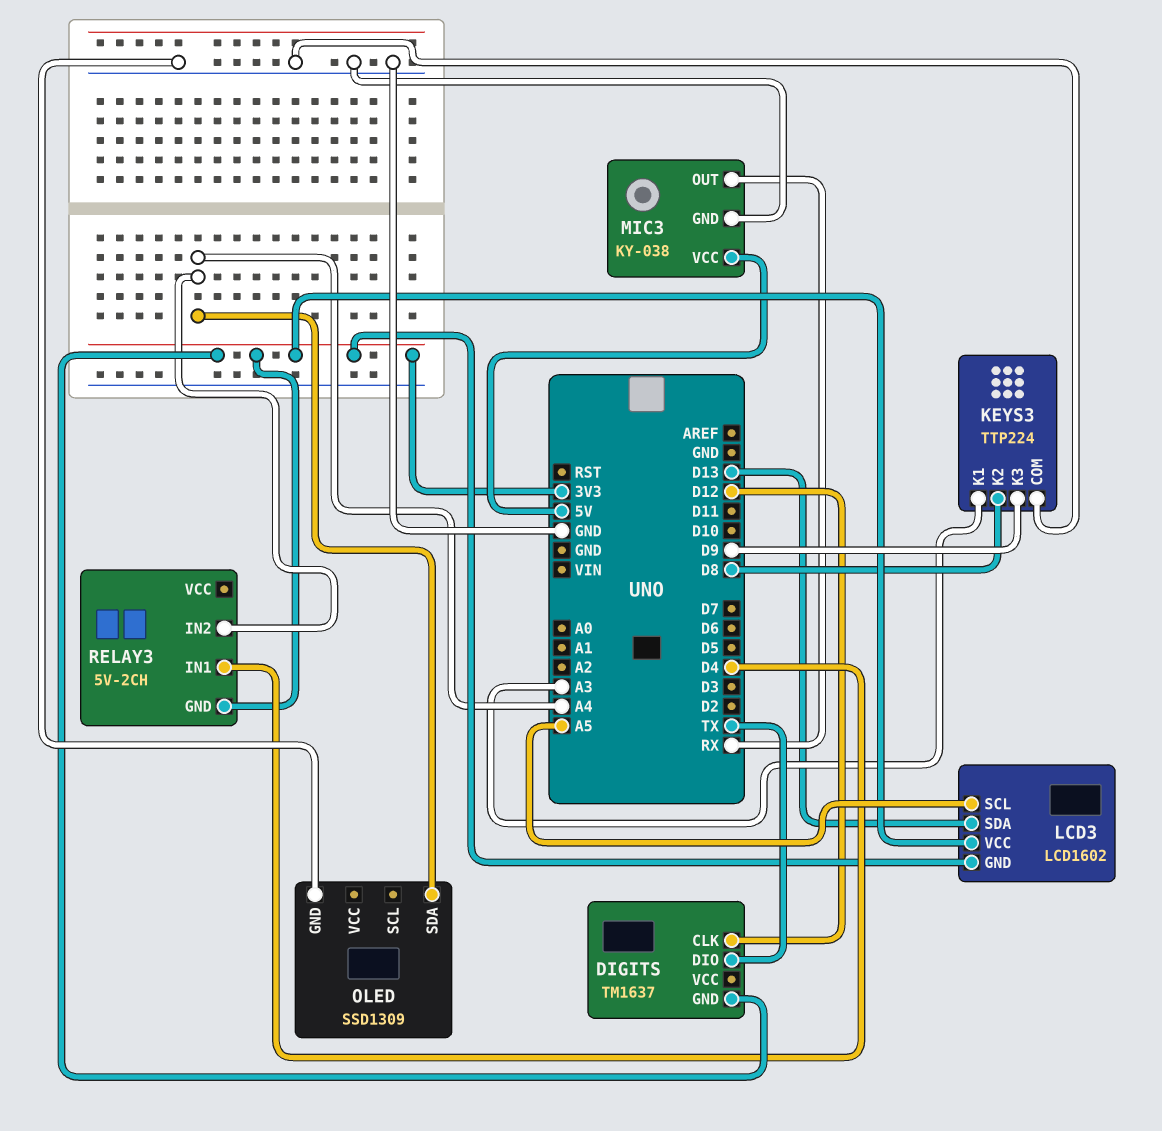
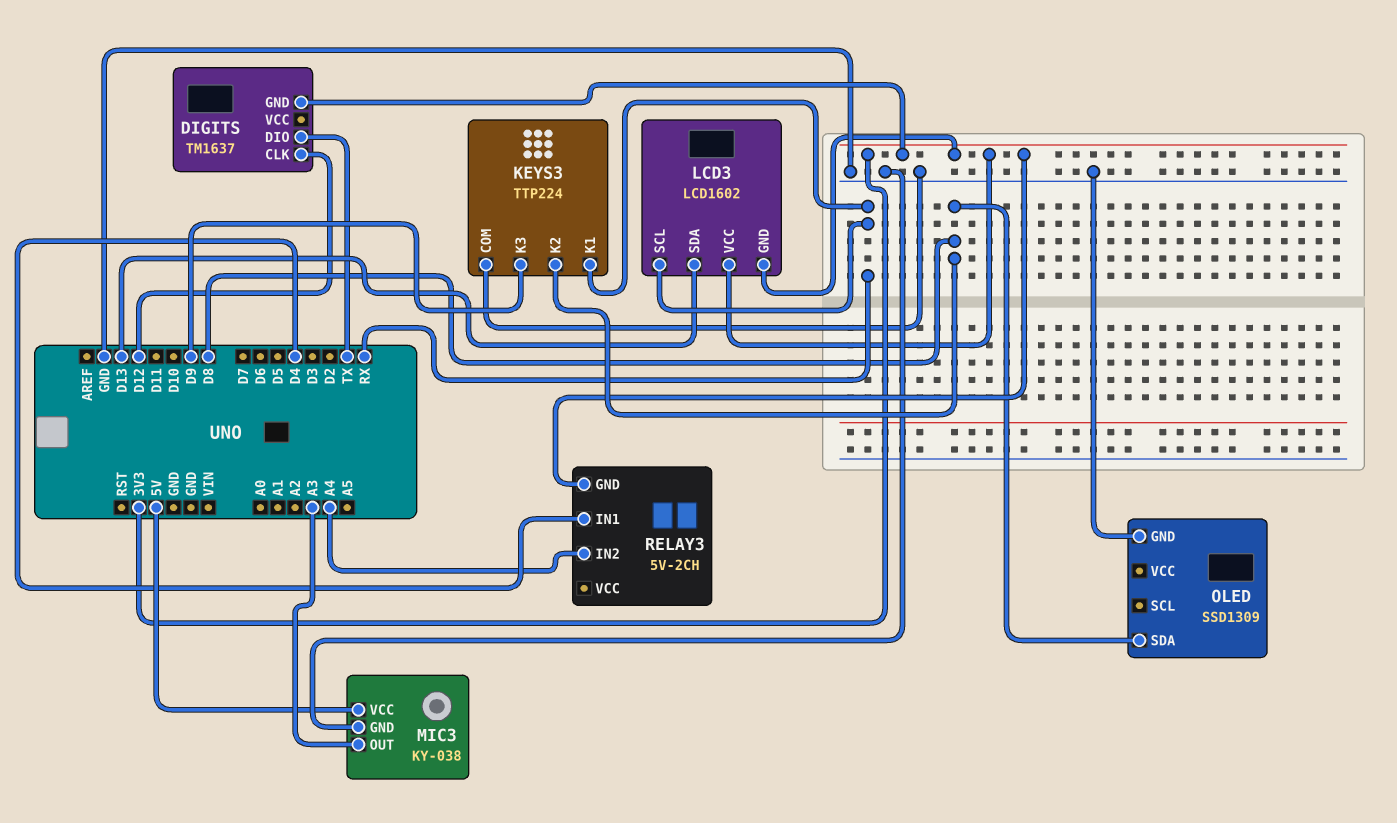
KEYS3 pin K1: A3 -> RX
LCD3 pin SCL: A5 -> RX
MIC3 pin OUT: RX -> A3
OLED pin SDA: A4 -> D8

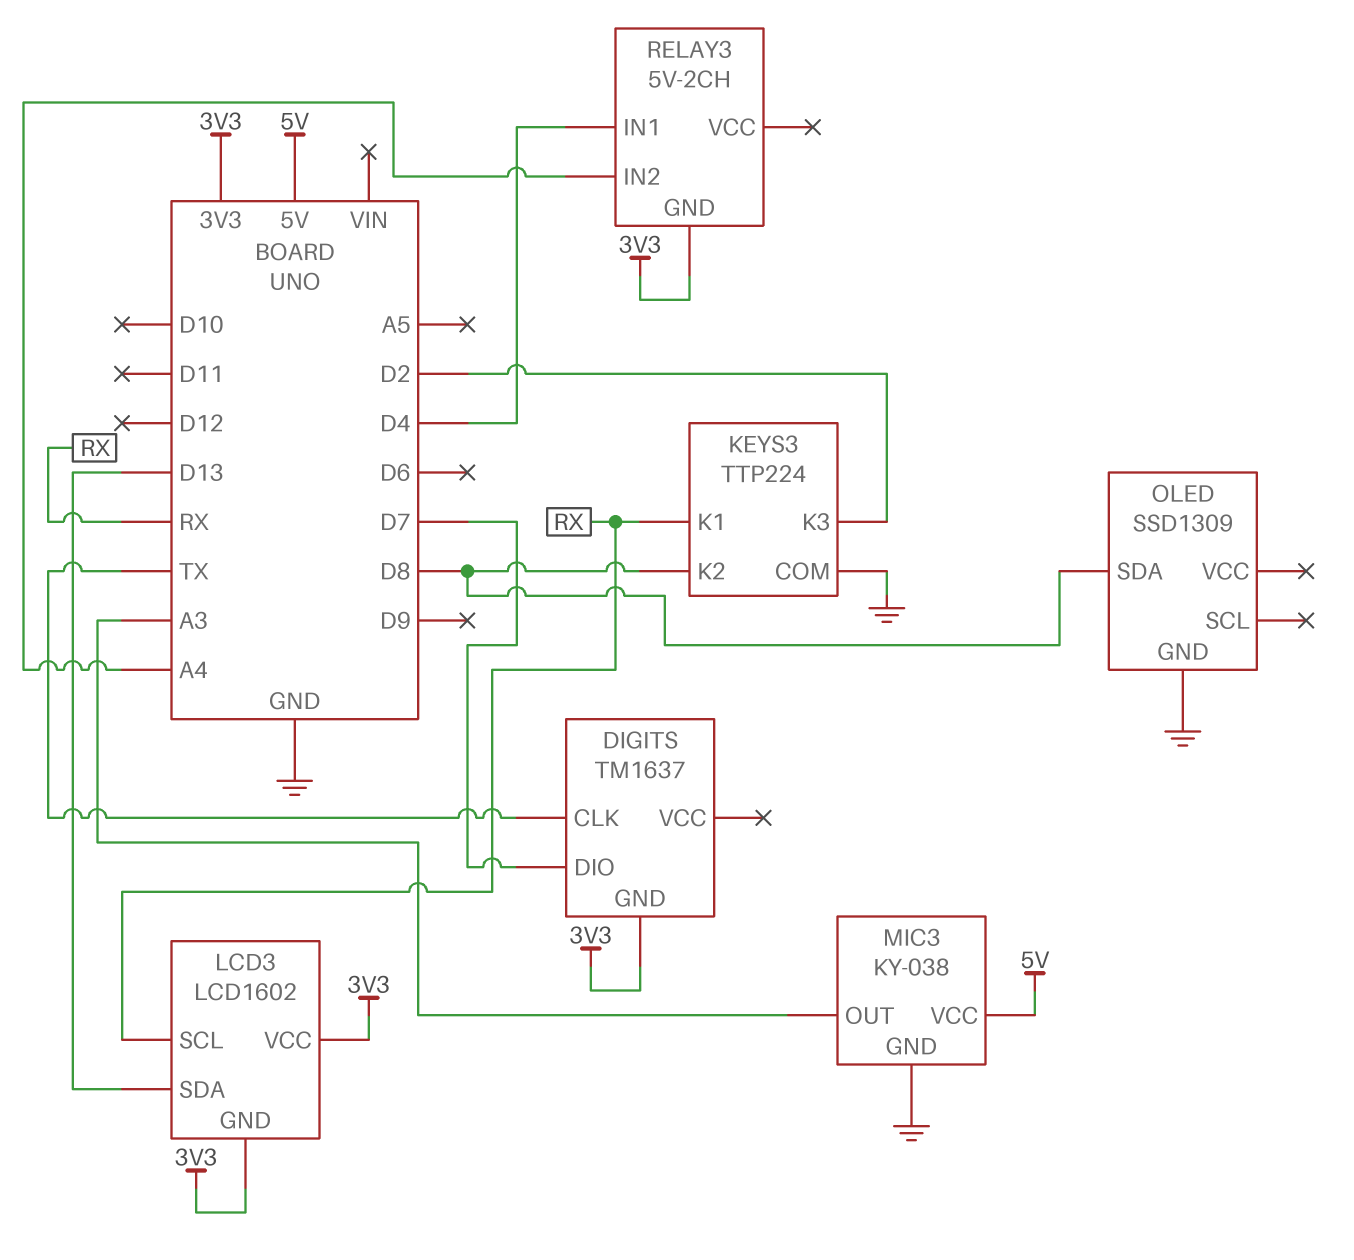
DIGITS pin CLK: D12 -> TX
DIGITS pin DIO: TX -> D7
KEYS3 pin K3: D9 -> D2

